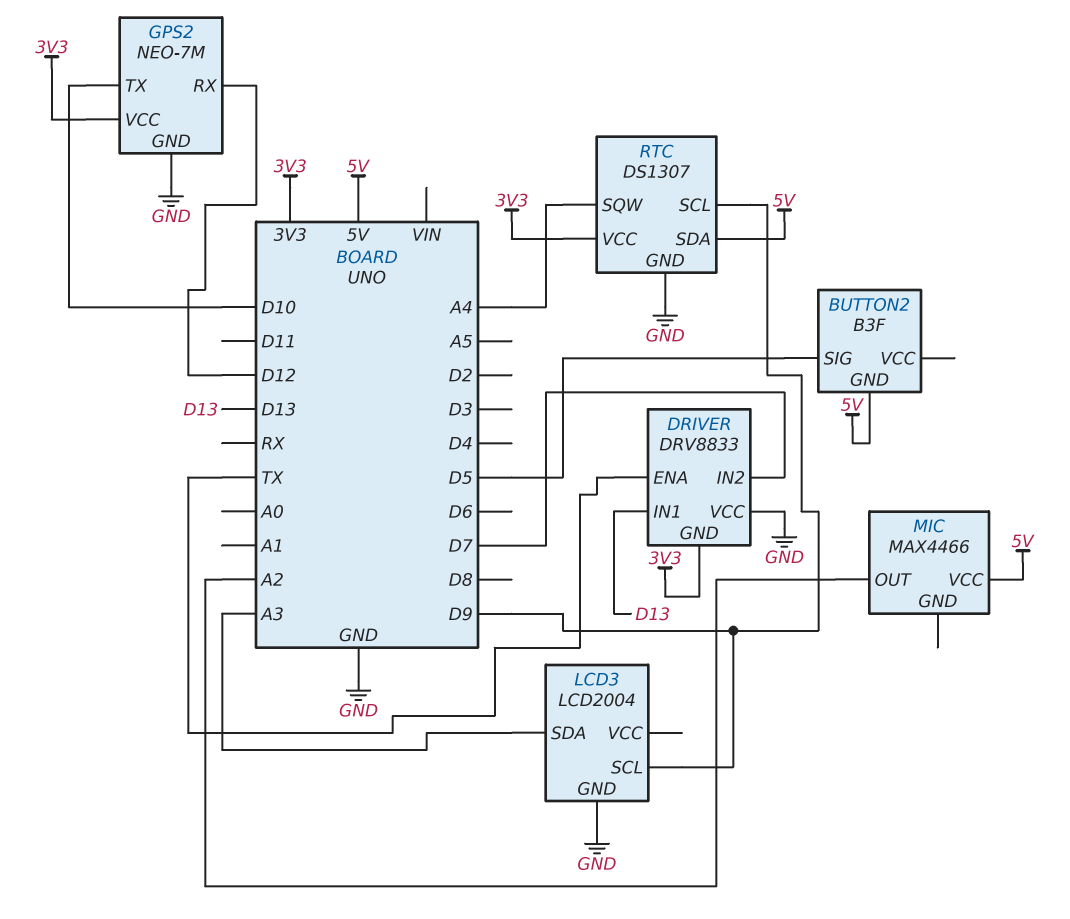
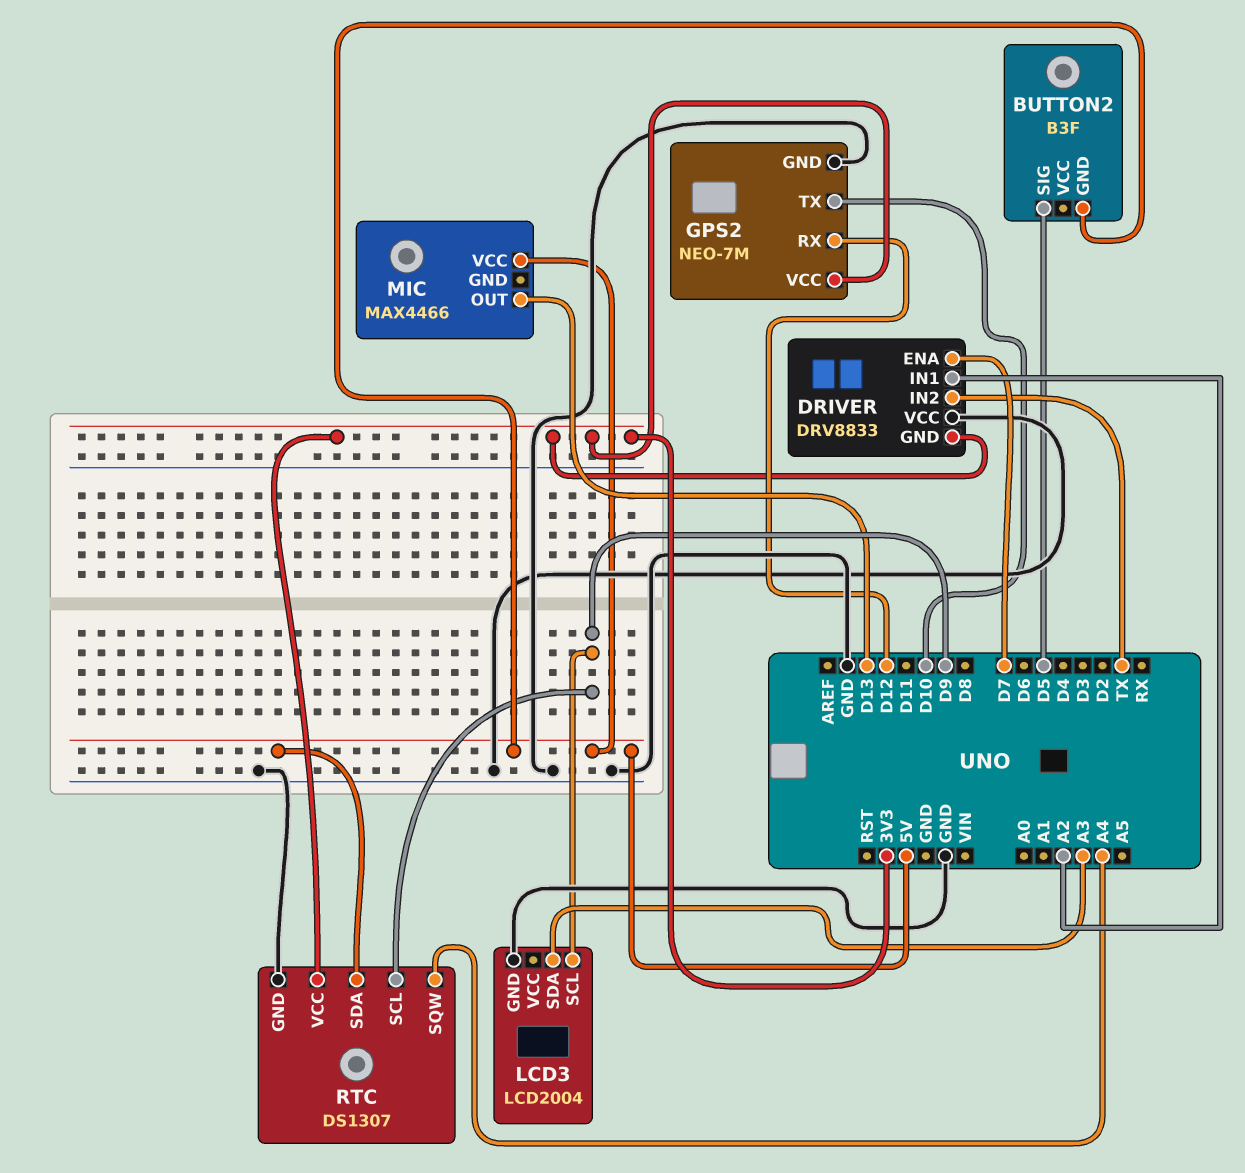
DRIVER pin ENA: TX -> D7
DRIVER pin IN1: D13 -> A2
DRIVER pin IN2: D7 -> TX
MIC pin OUT: A2 -> D13

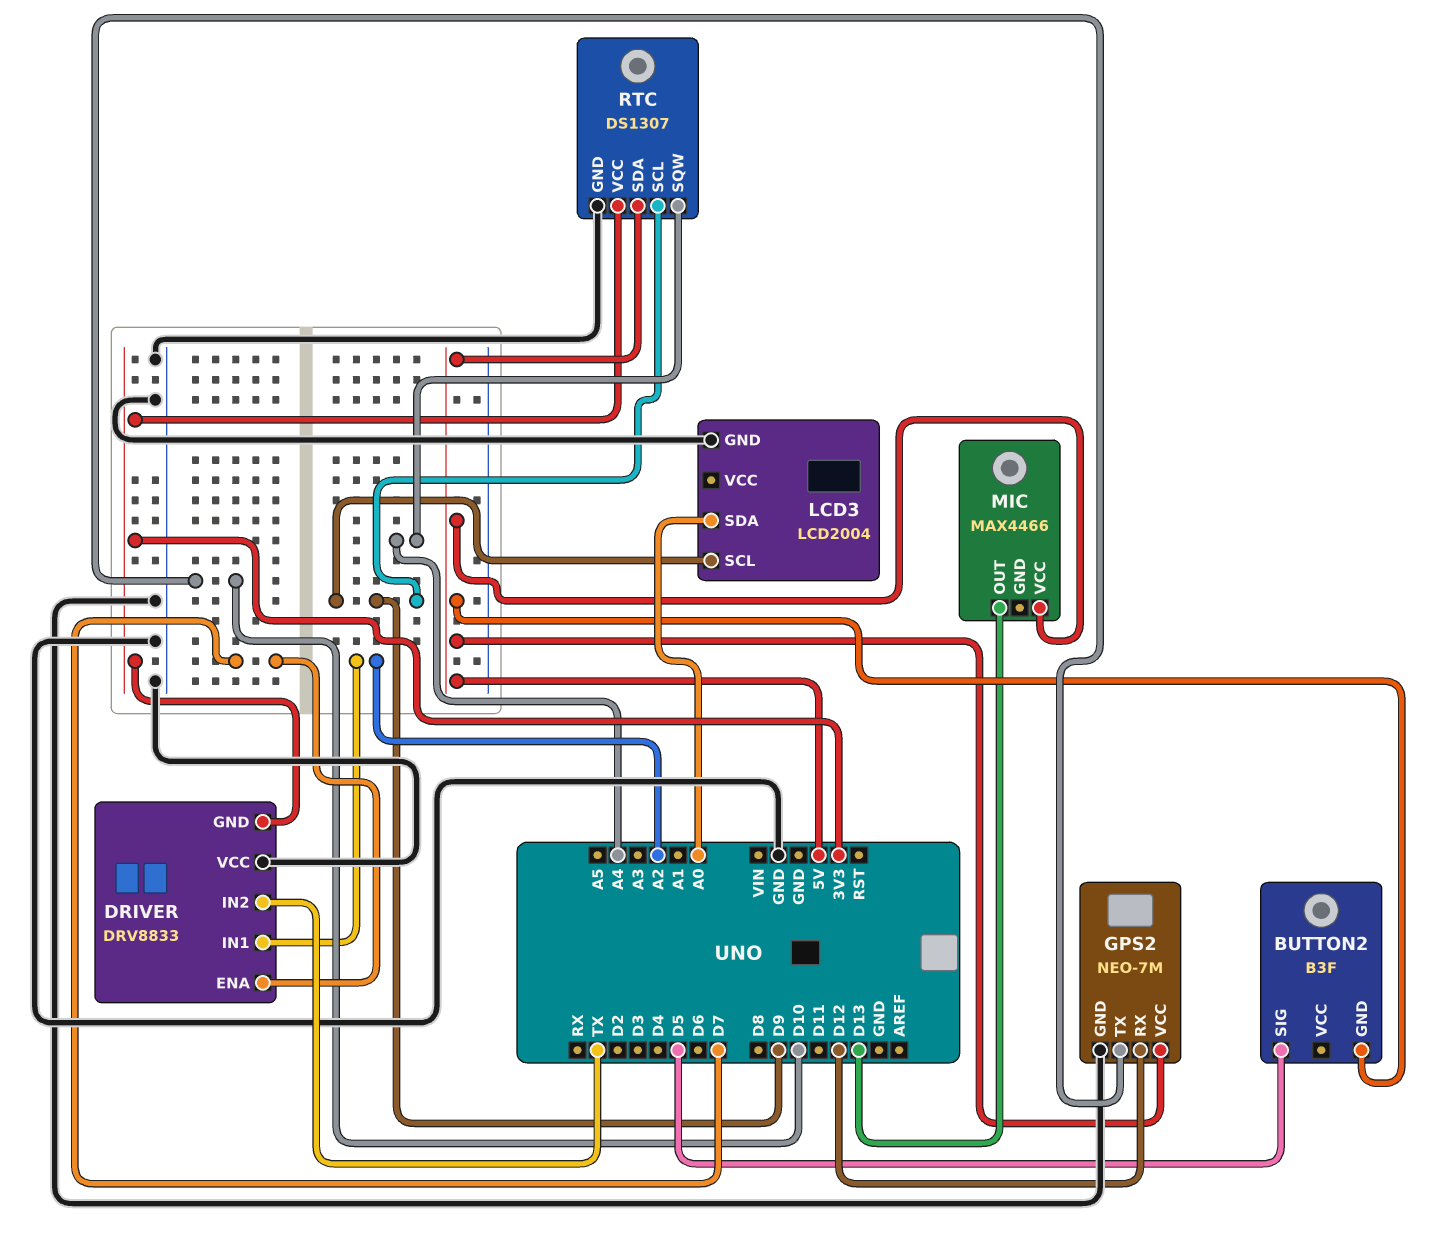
GPS2 pin VCC: 3V3 -> 5V
LCD3 pin SDA: A3 -> A0

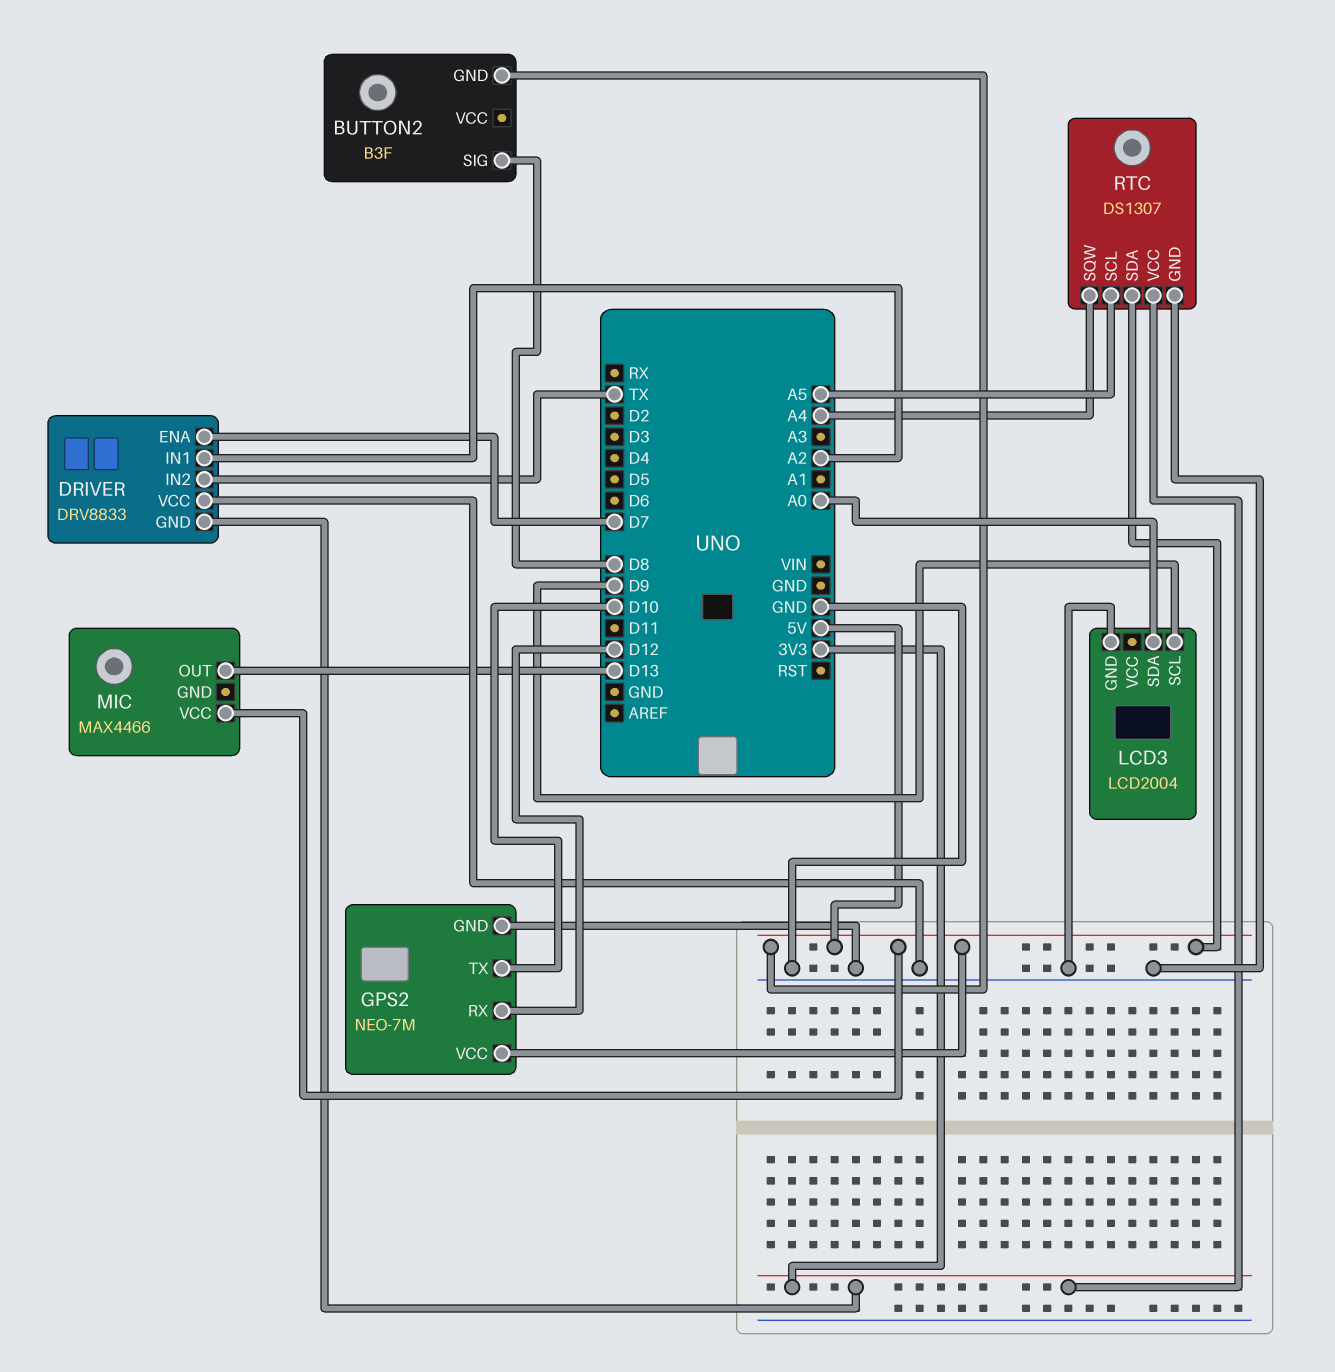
BUTTON2 pin SIG: D5 -> D8
RTC pin SCL: D9 -> A5

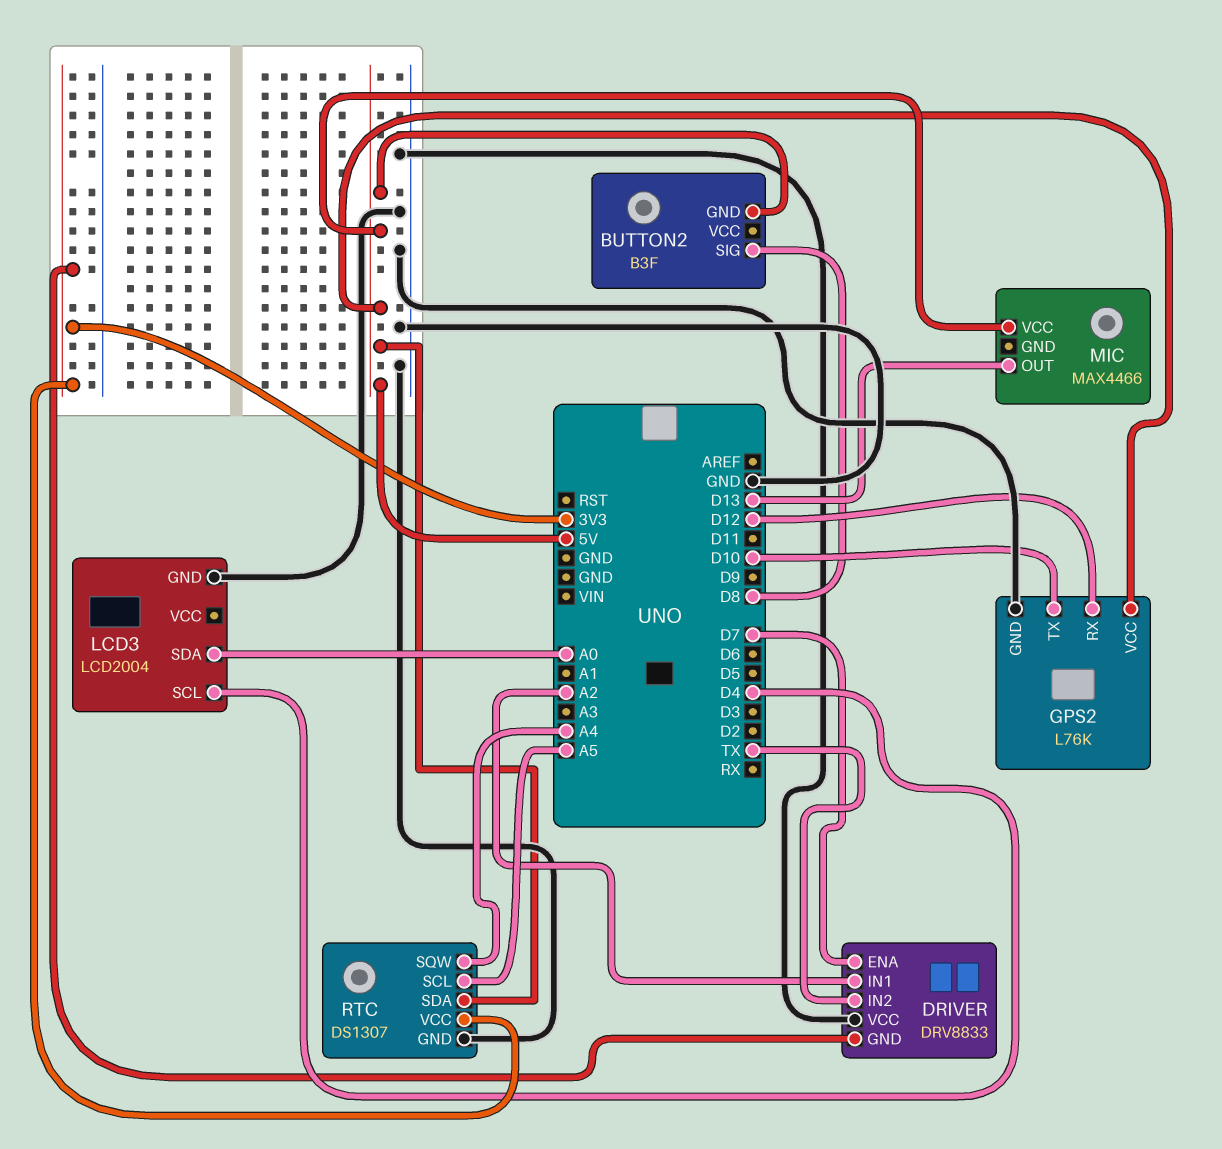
GPS2: NEO-7M -> L76K
LCD3 pin SCL: D9 -> D4

